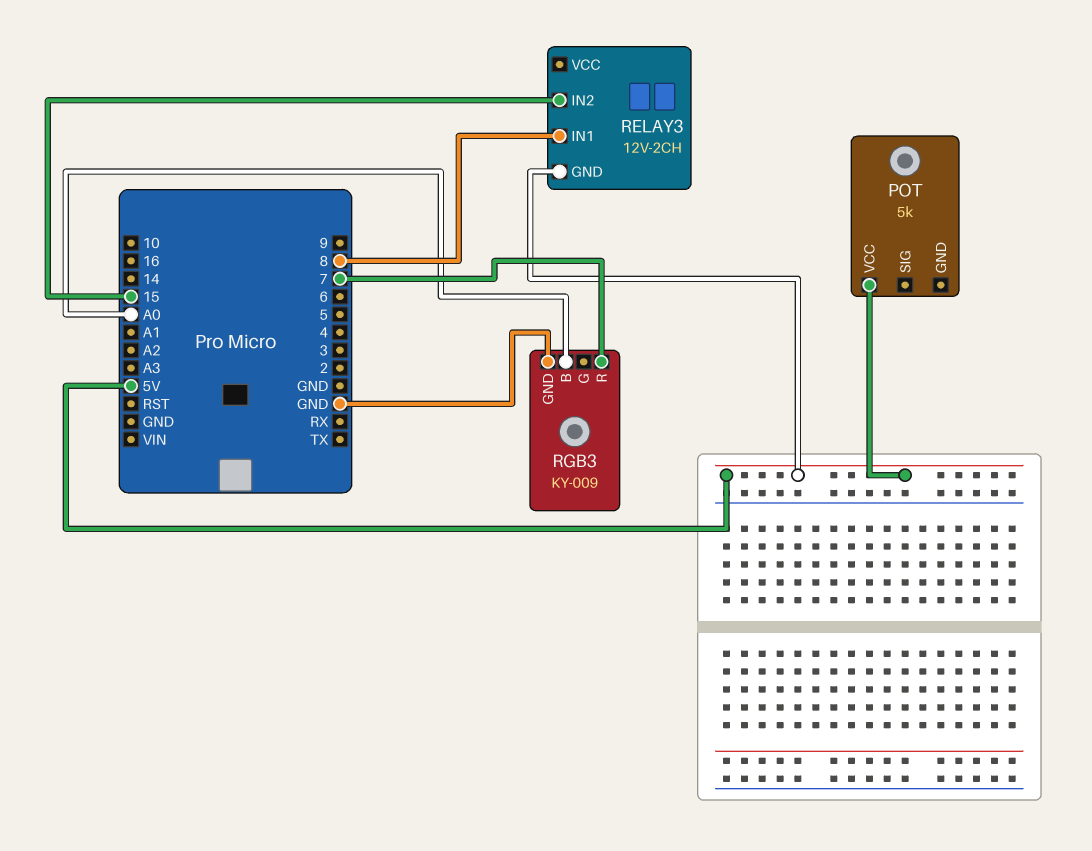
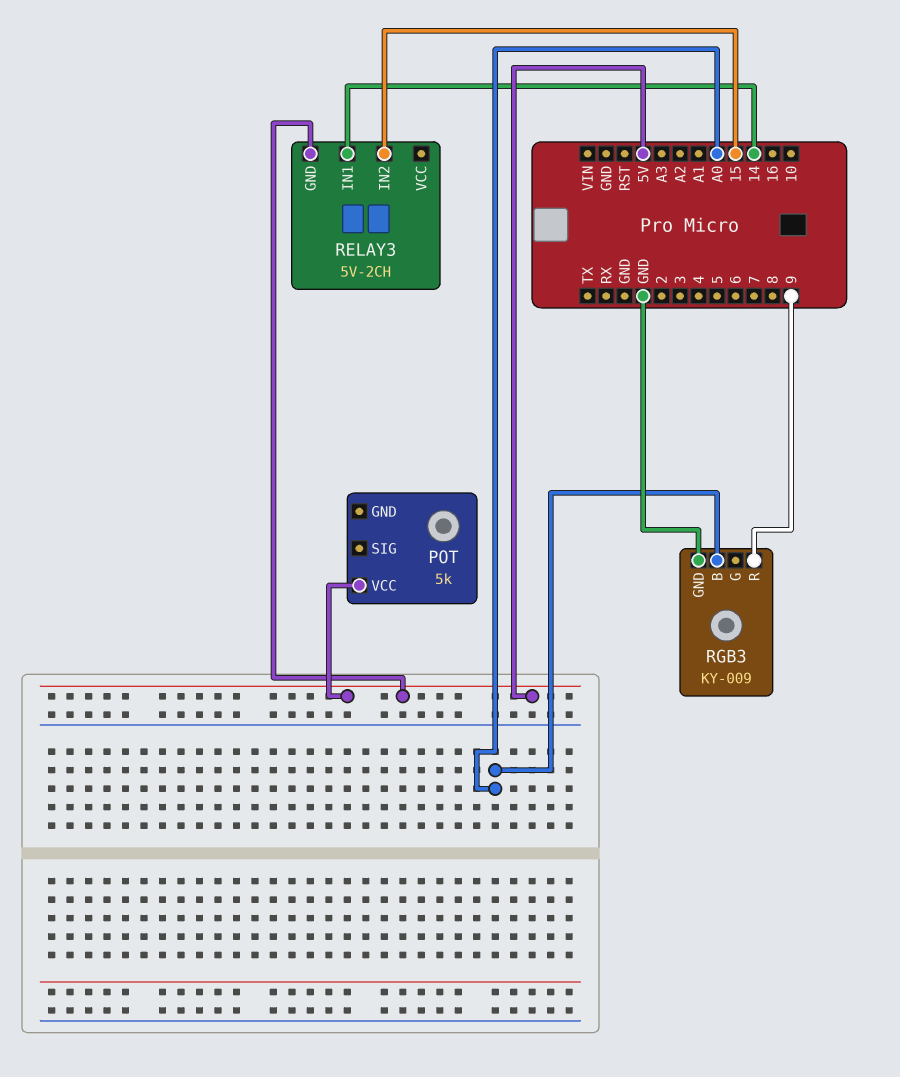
RELAY3: 12V-2CH -> 5V-2CH
RELAY3 pin IN1: 8 -> 14
RGB3 pin R: 7 -> 9

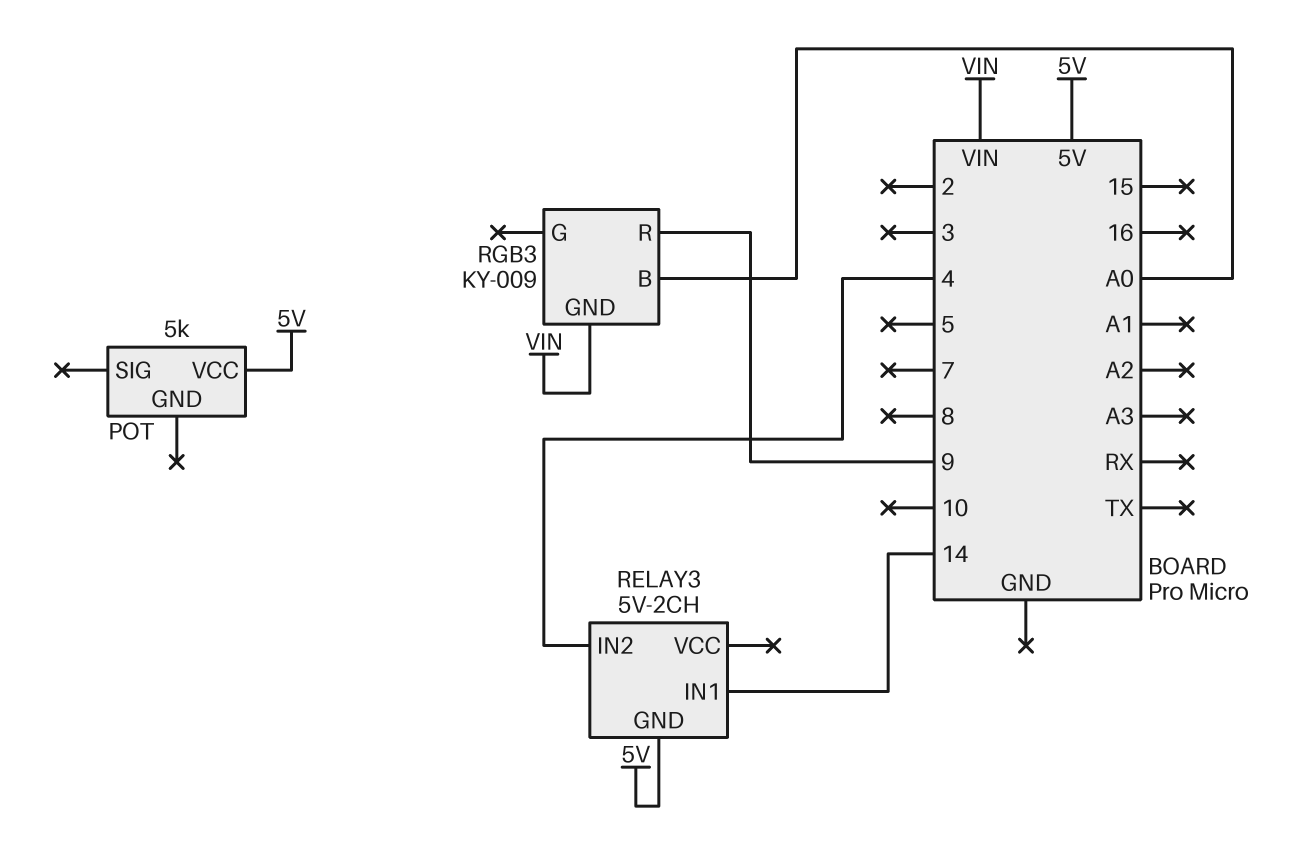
RELAY3 pin IN2: 15 -> 4
RGB3 pin GND: GND -> VIN

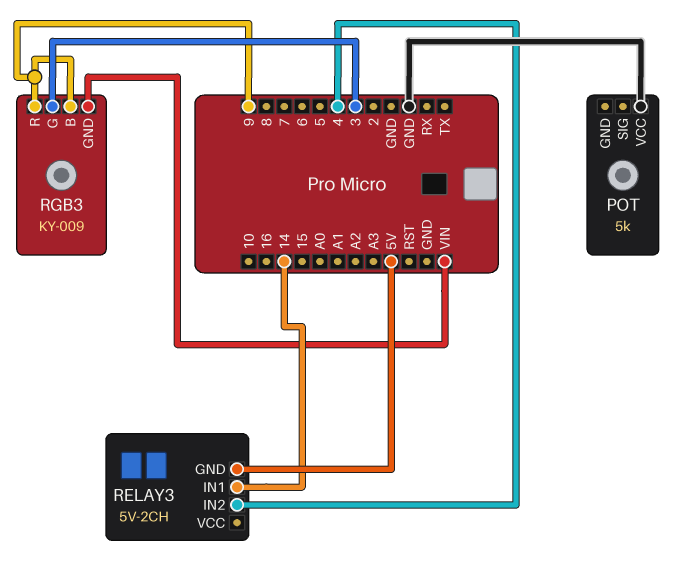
POT pin VCC: 5V -> GND
RGB3 pin B: A0 -> 9
RGB3 pin G: none -> 3

